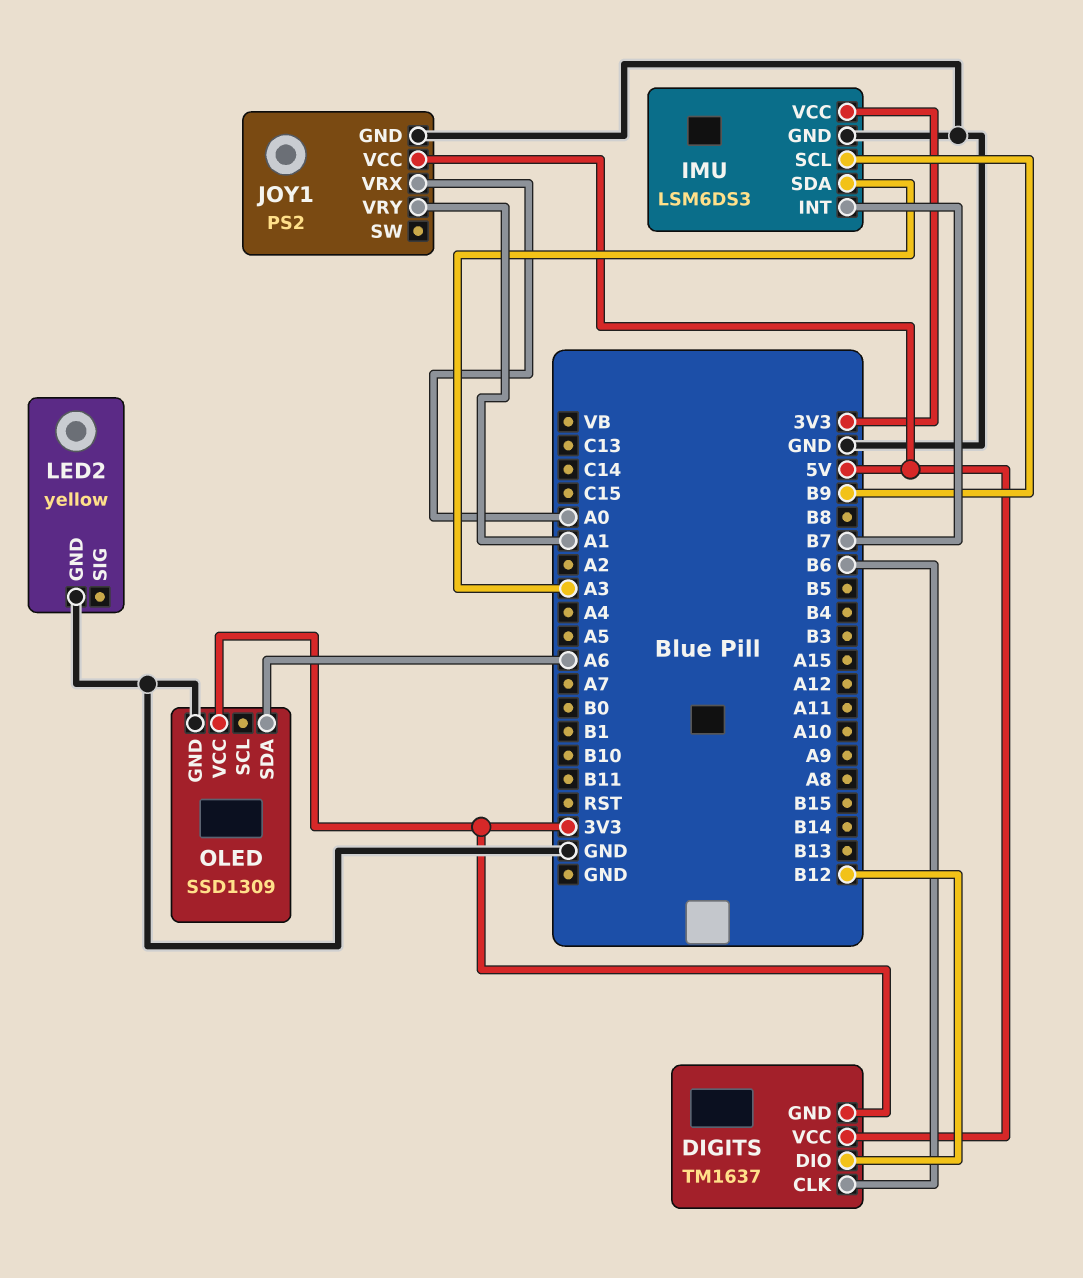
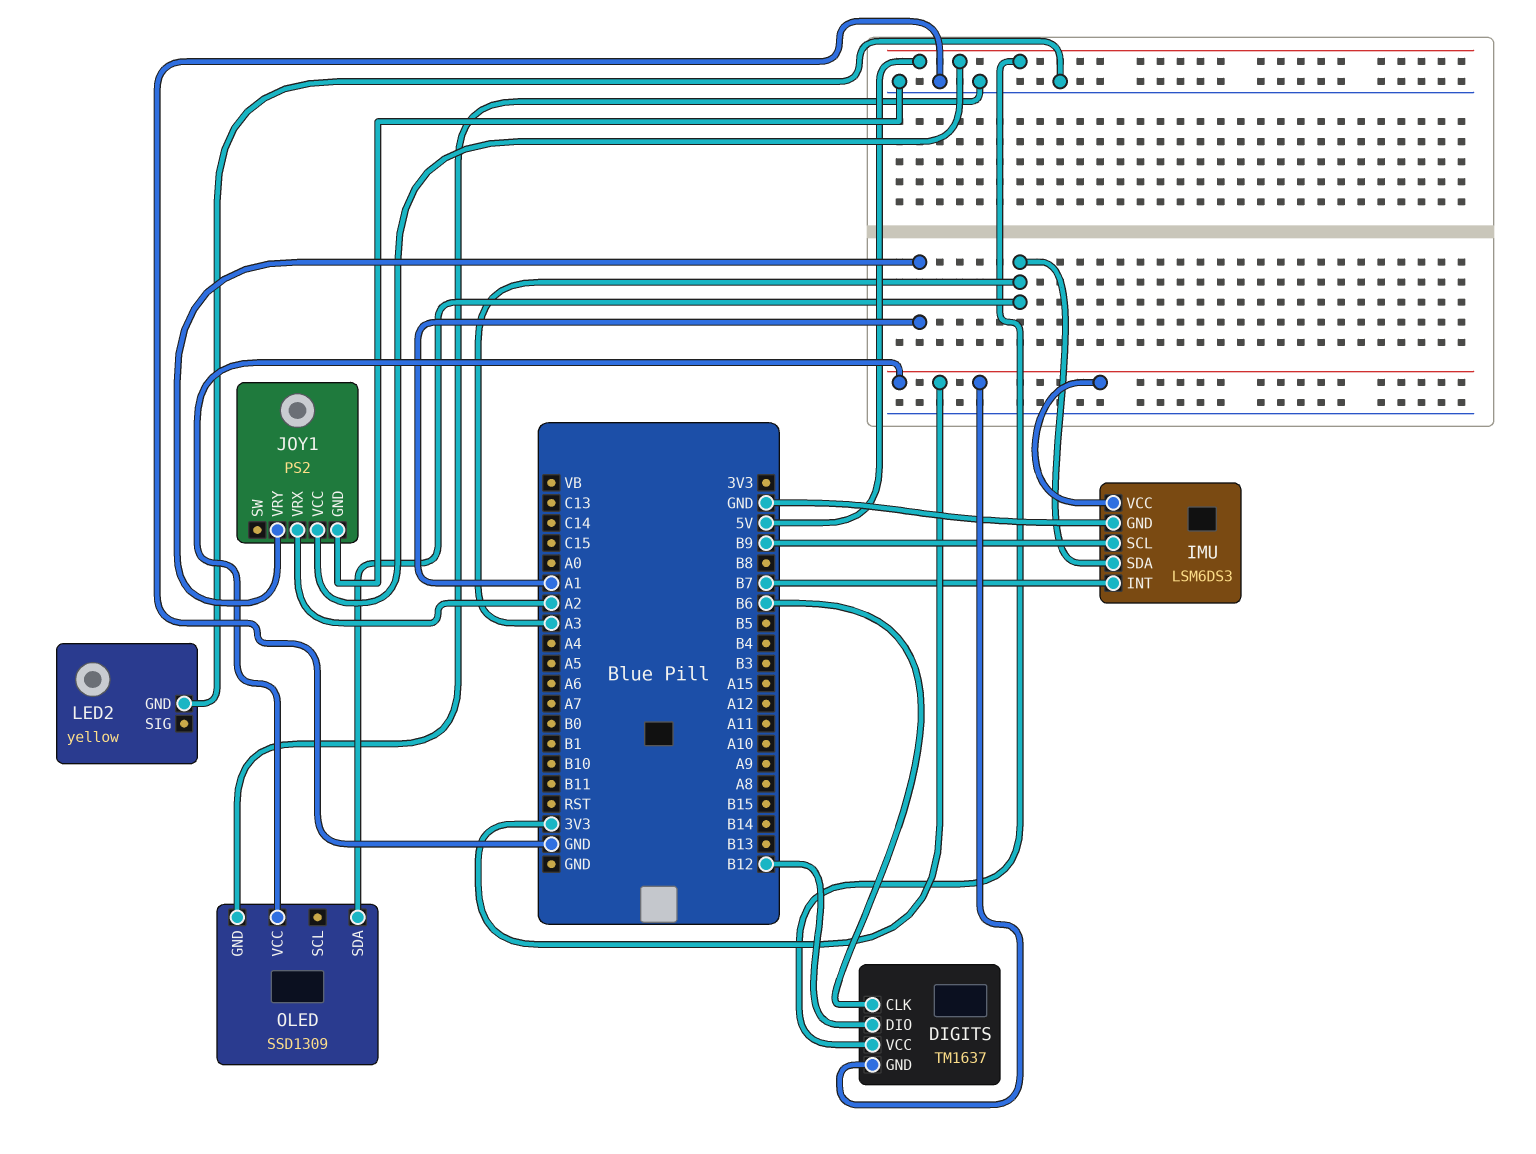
JOY1 pin VRX: A0 -> A2
OLED pin SDA: A6 -> A3

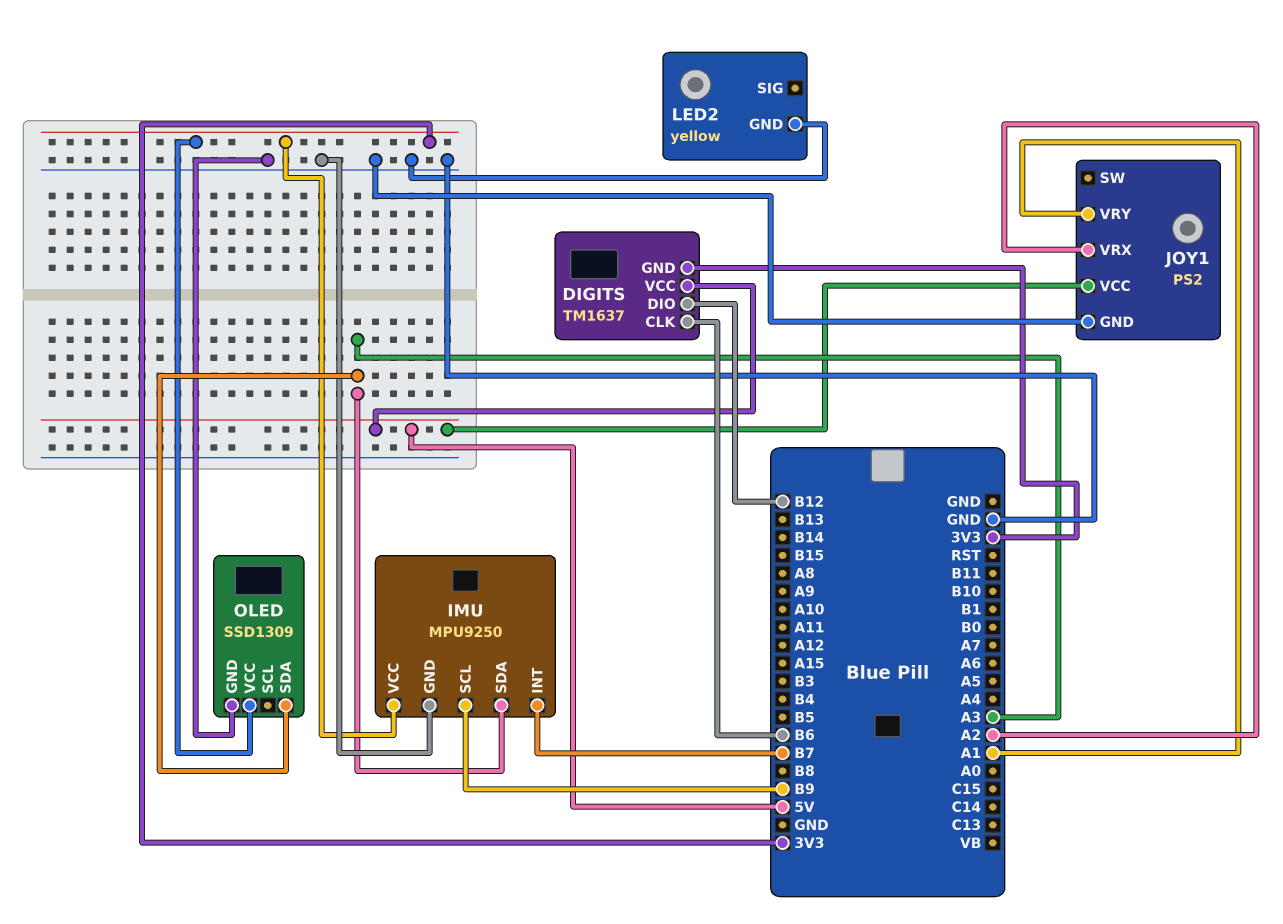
IMU: LSM6DS3 -> MPU9250

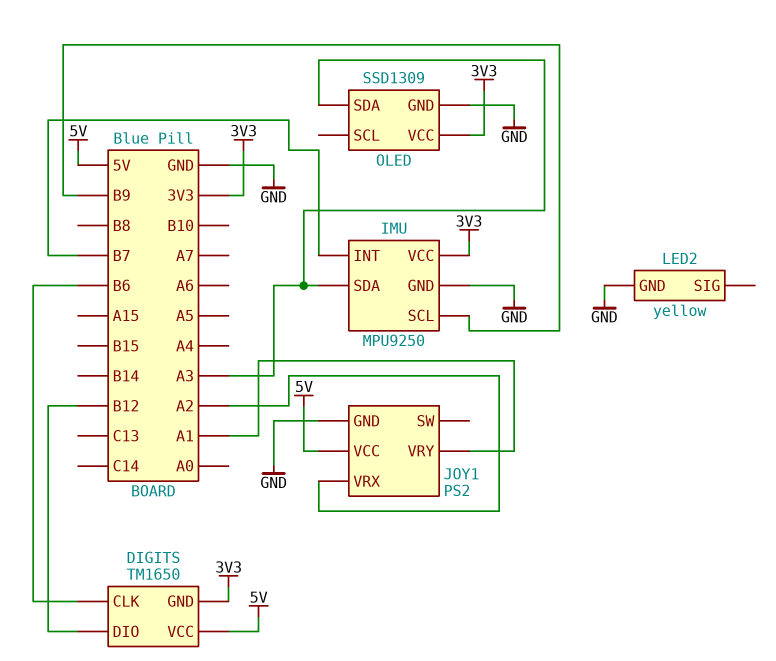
DIGITS: TM1637 -> TM1650

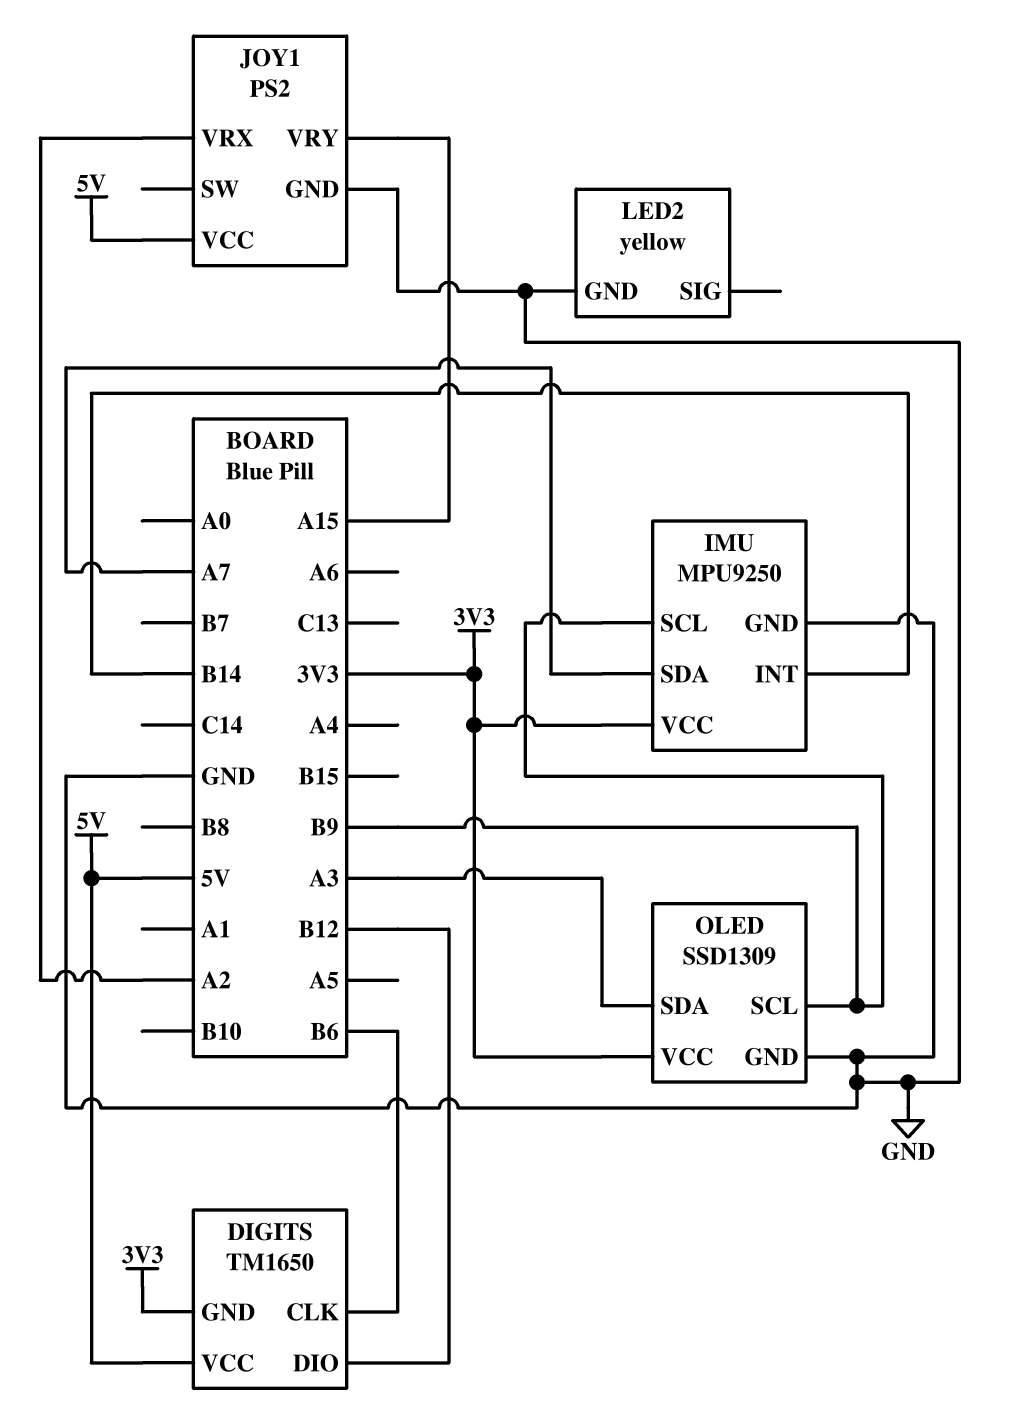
IMU pin INT: B7 -> B14
IMU pin SDA: A3 -> A7
JOY1 pin VRY: A1 -> A15
OLED pin SCL: none -> B9

